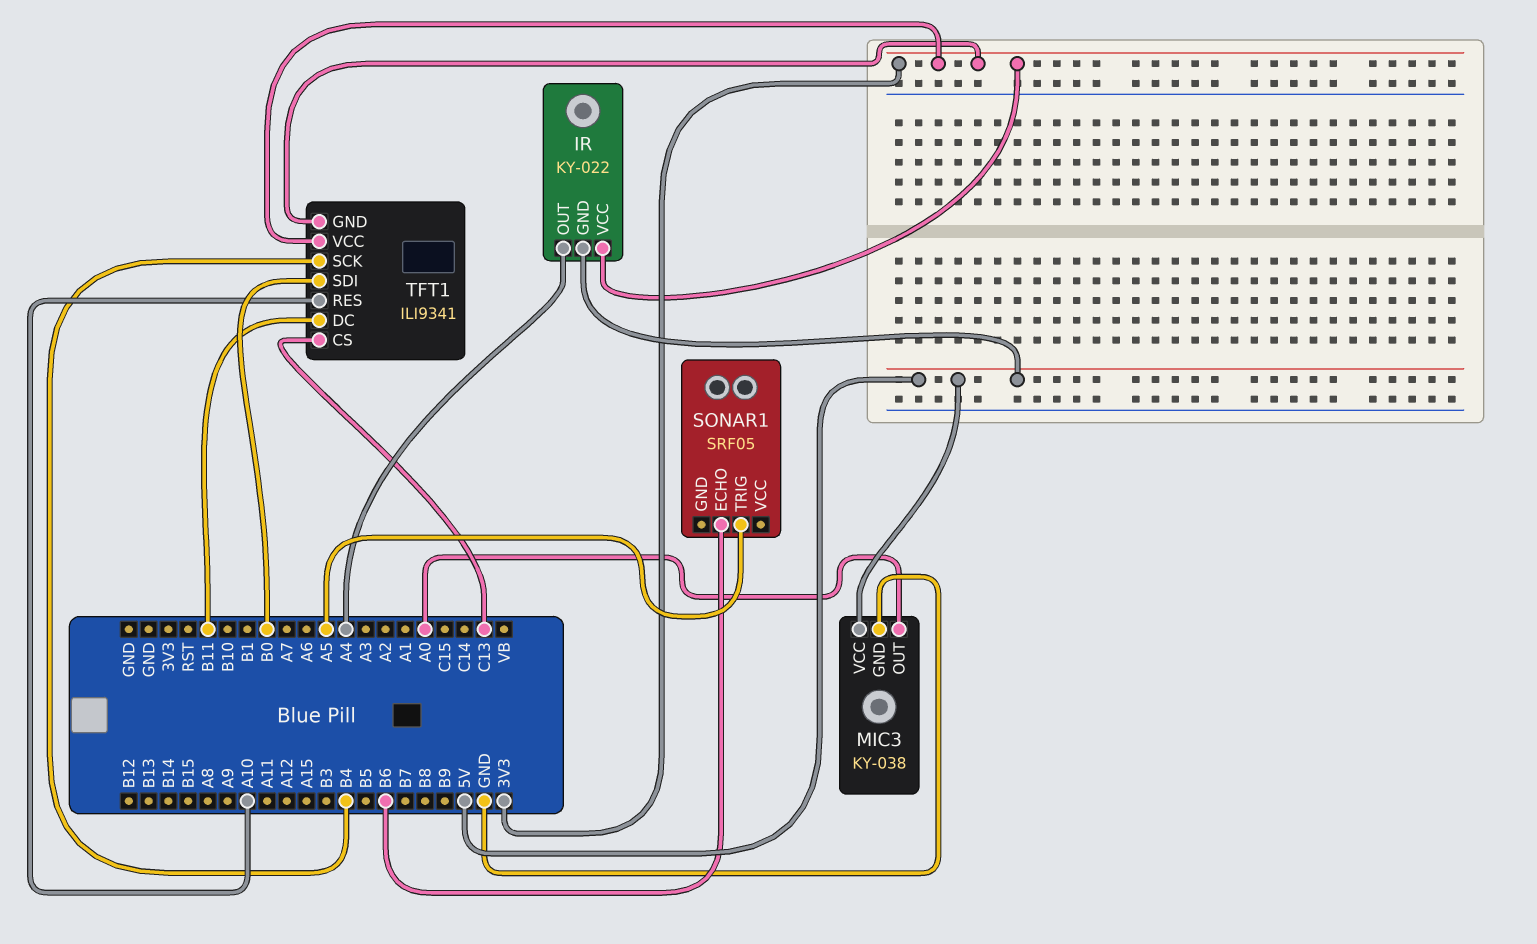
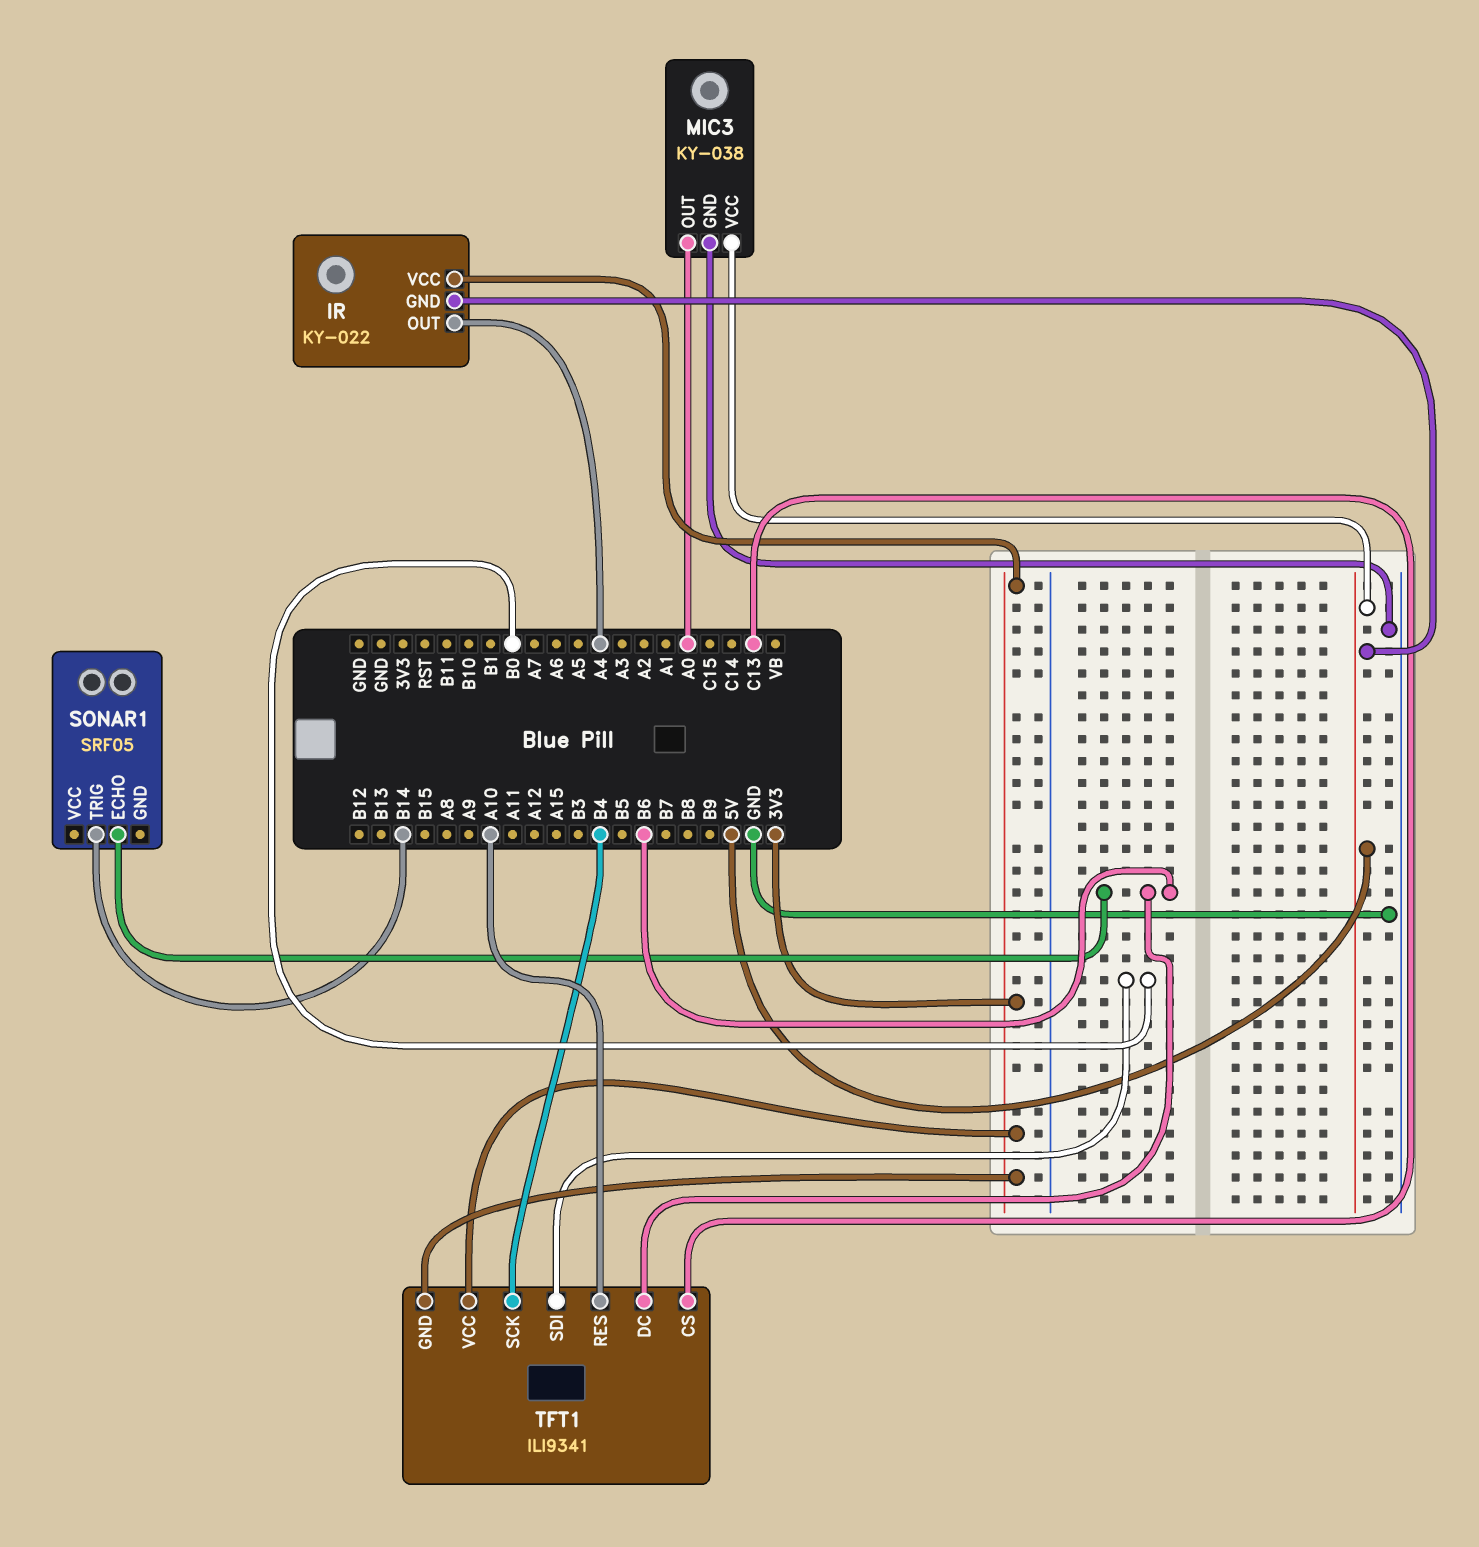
SONAR1 pin TRIG: A5 -> B14
TFT1 pin DC: B11 -> B6

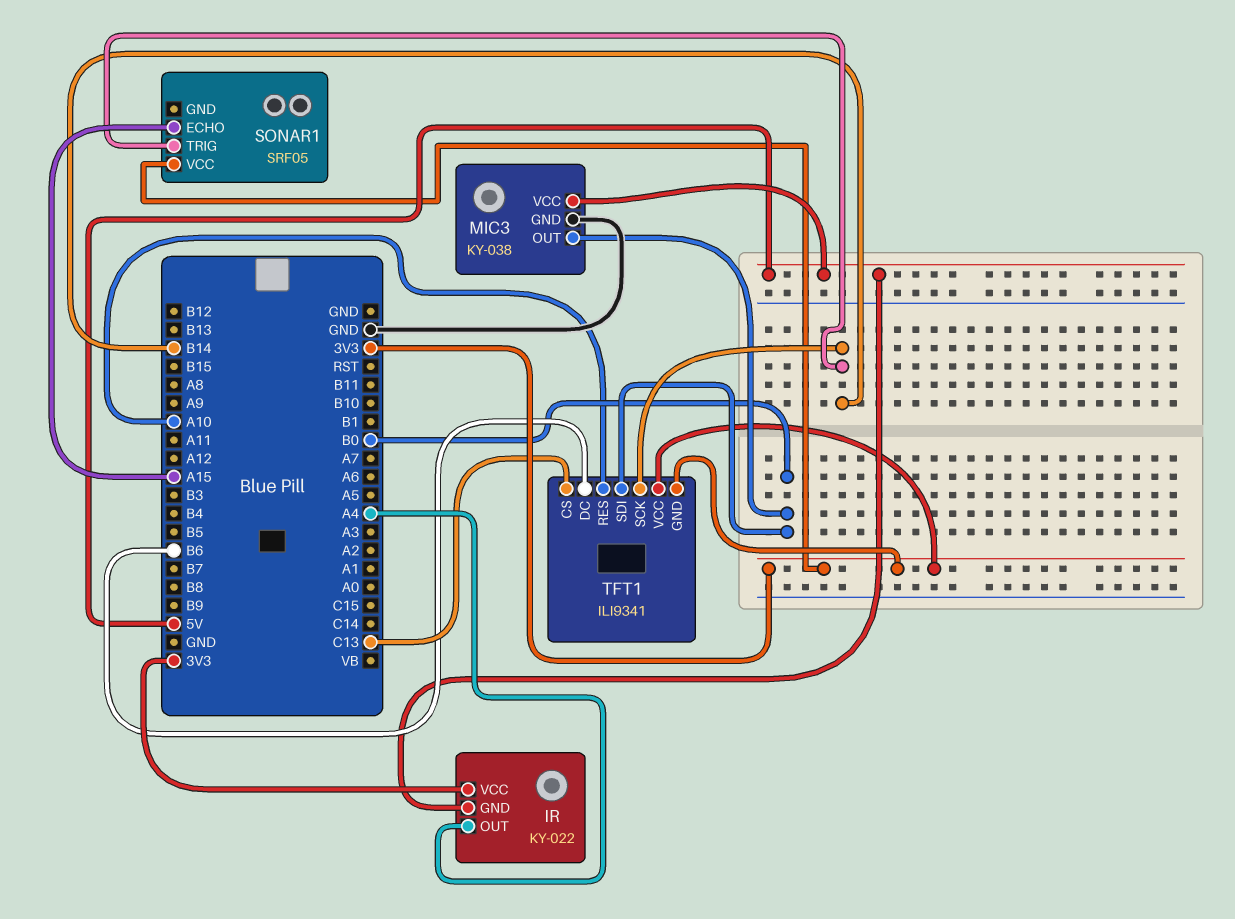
MIC3 pin OUT: A0 -> B0
SONAR1 pin ECHO: B6 -> A15
SONAR1 pin VCC: none -> 3V3
TFT1 pin SCK: B4 -> B14

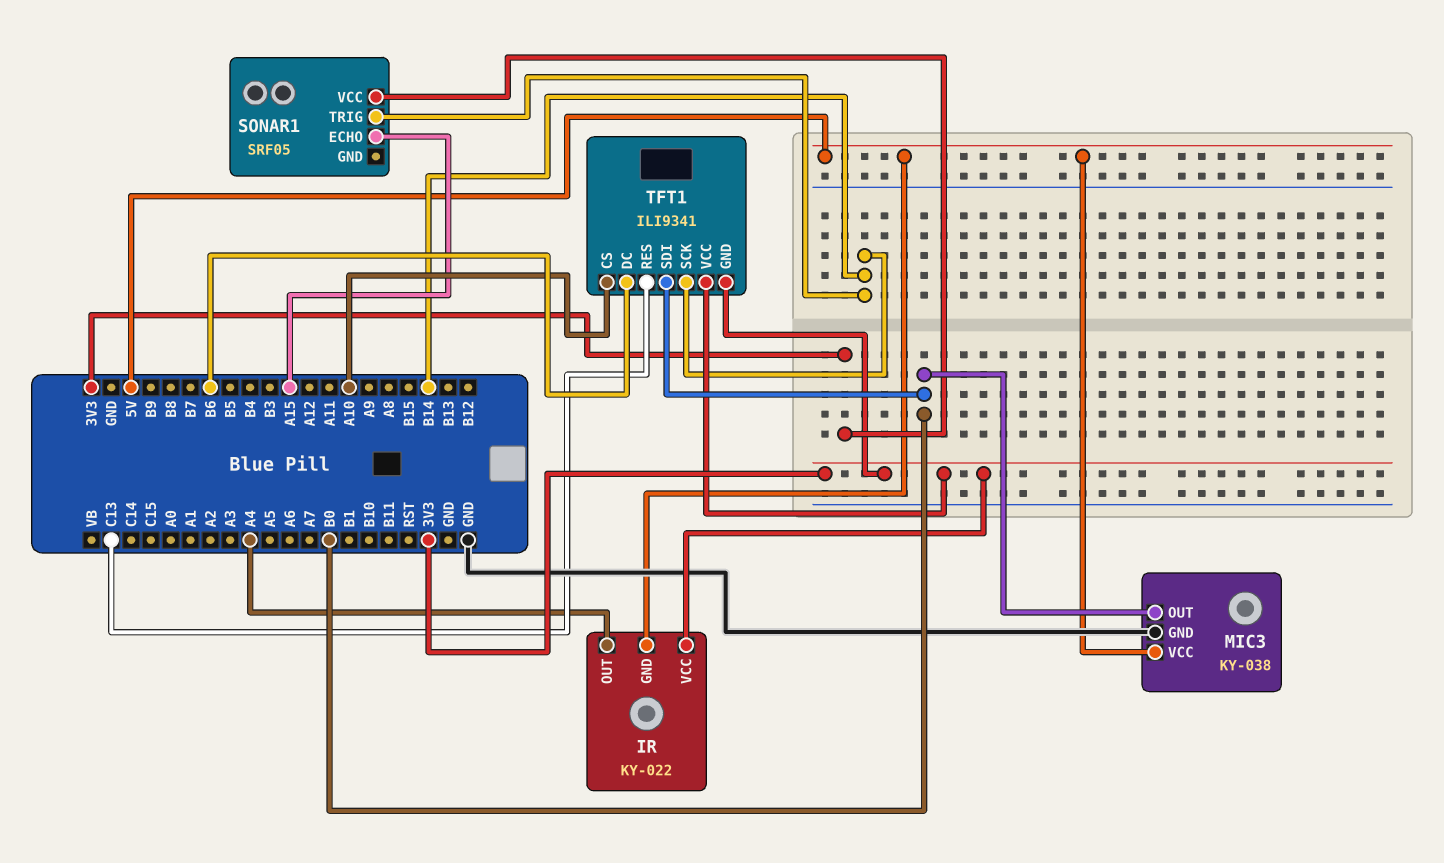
TFT1 pin CS: C13 -> A10
TFT1 pin RES: A10 -> C13

